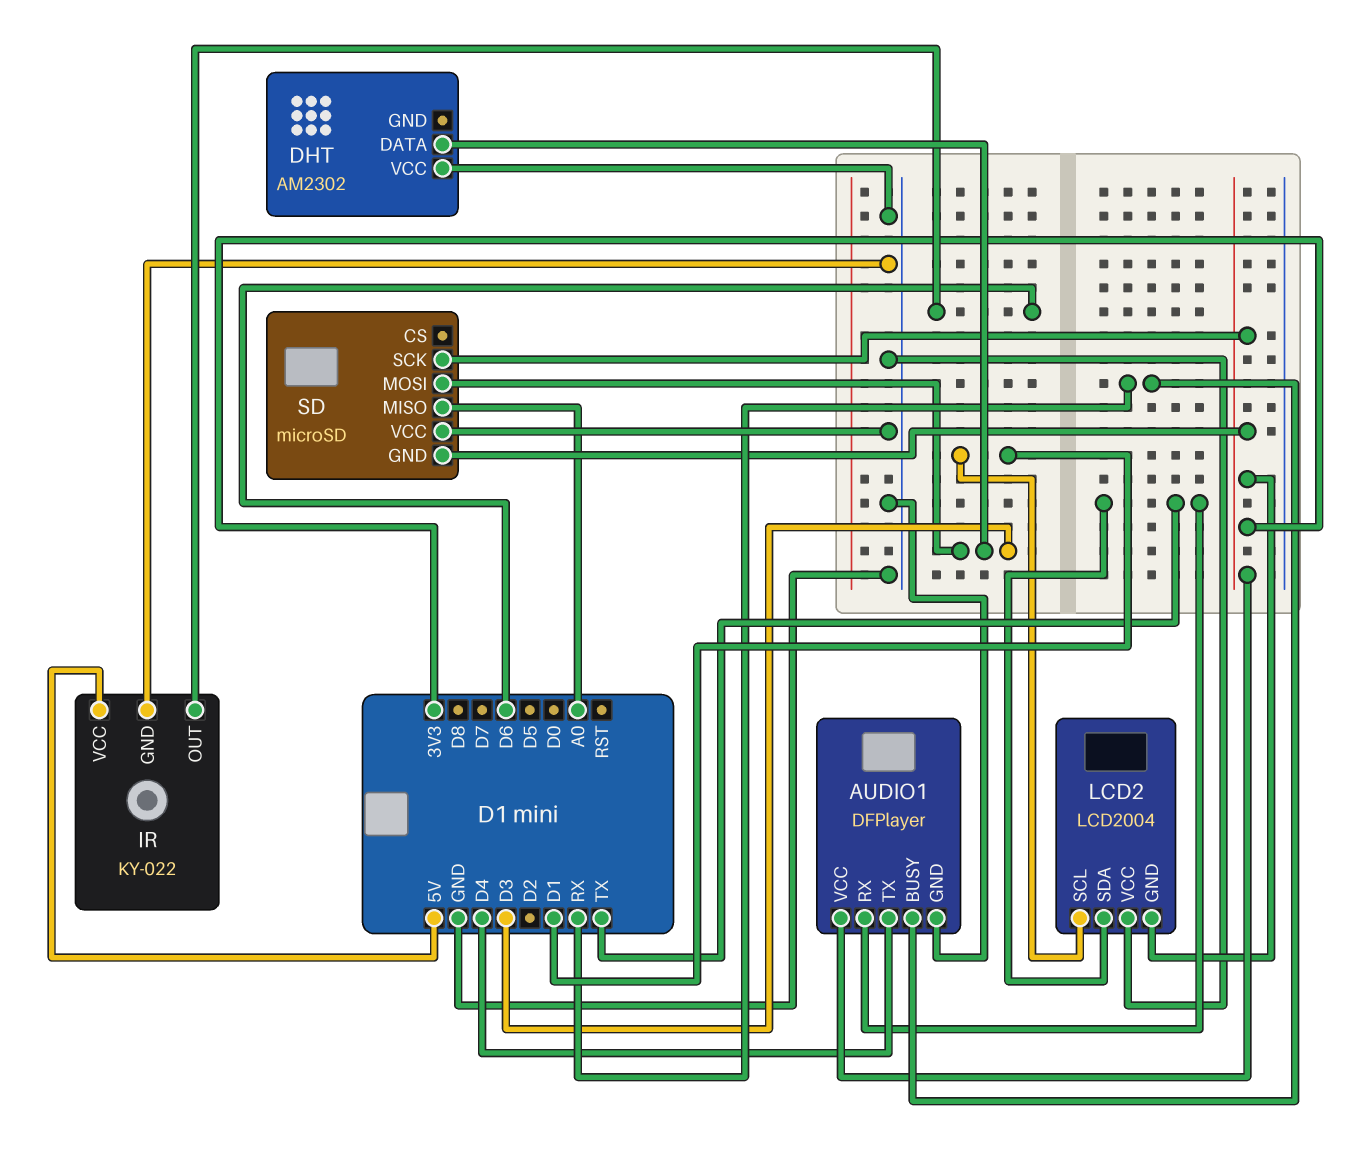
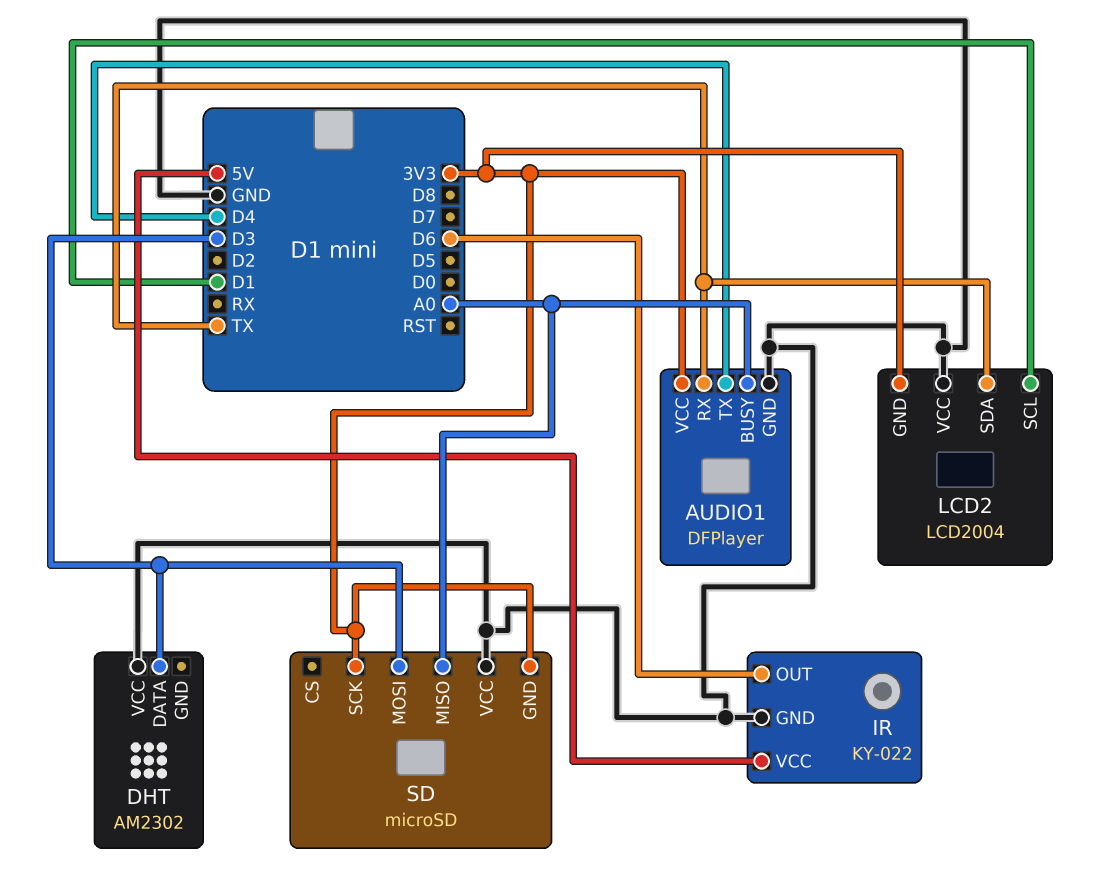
AUDIO1 pin BUSY: RX -> A0

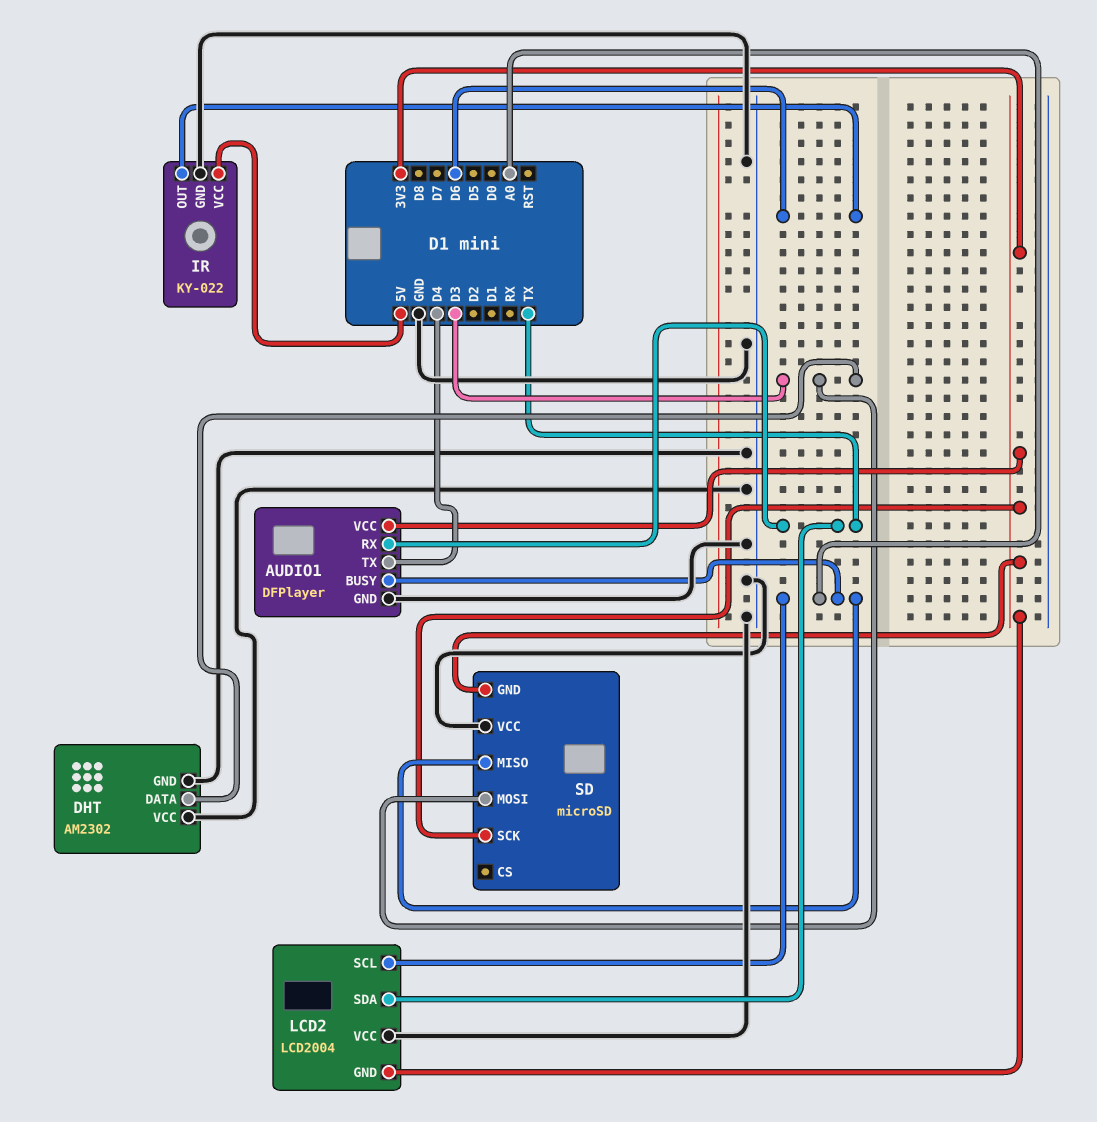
DHT pin GND: none -> GND
LCD2 pin SCL: D1 -> A0

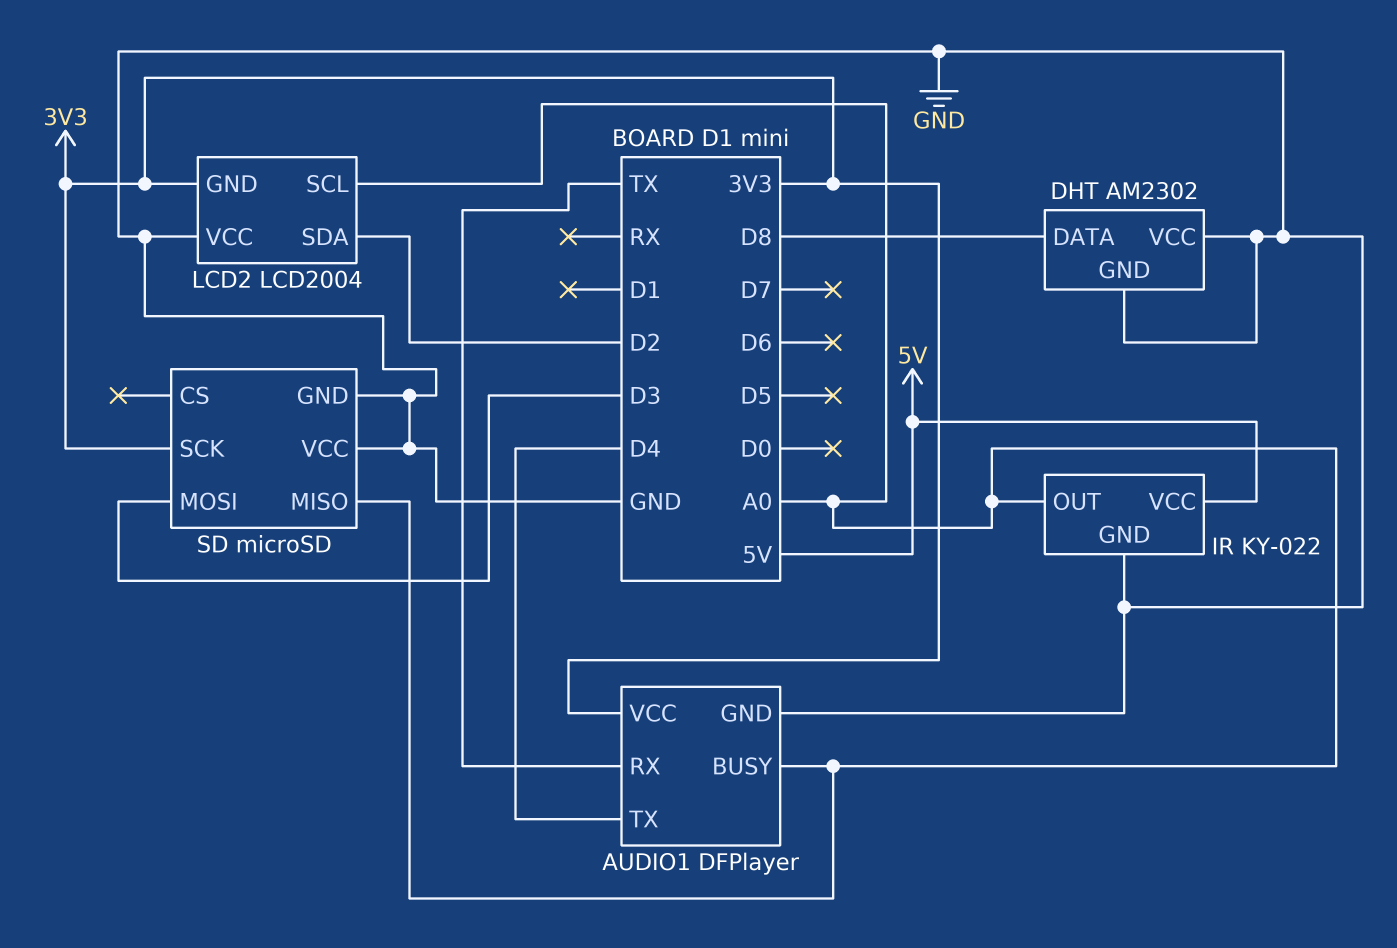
DHT pin DATA: D3 -> D8
IR pin OUT: D6 -> A0
LCD2 pin SDA: TX -> D2
SD pin GND: 3V3 -> GND

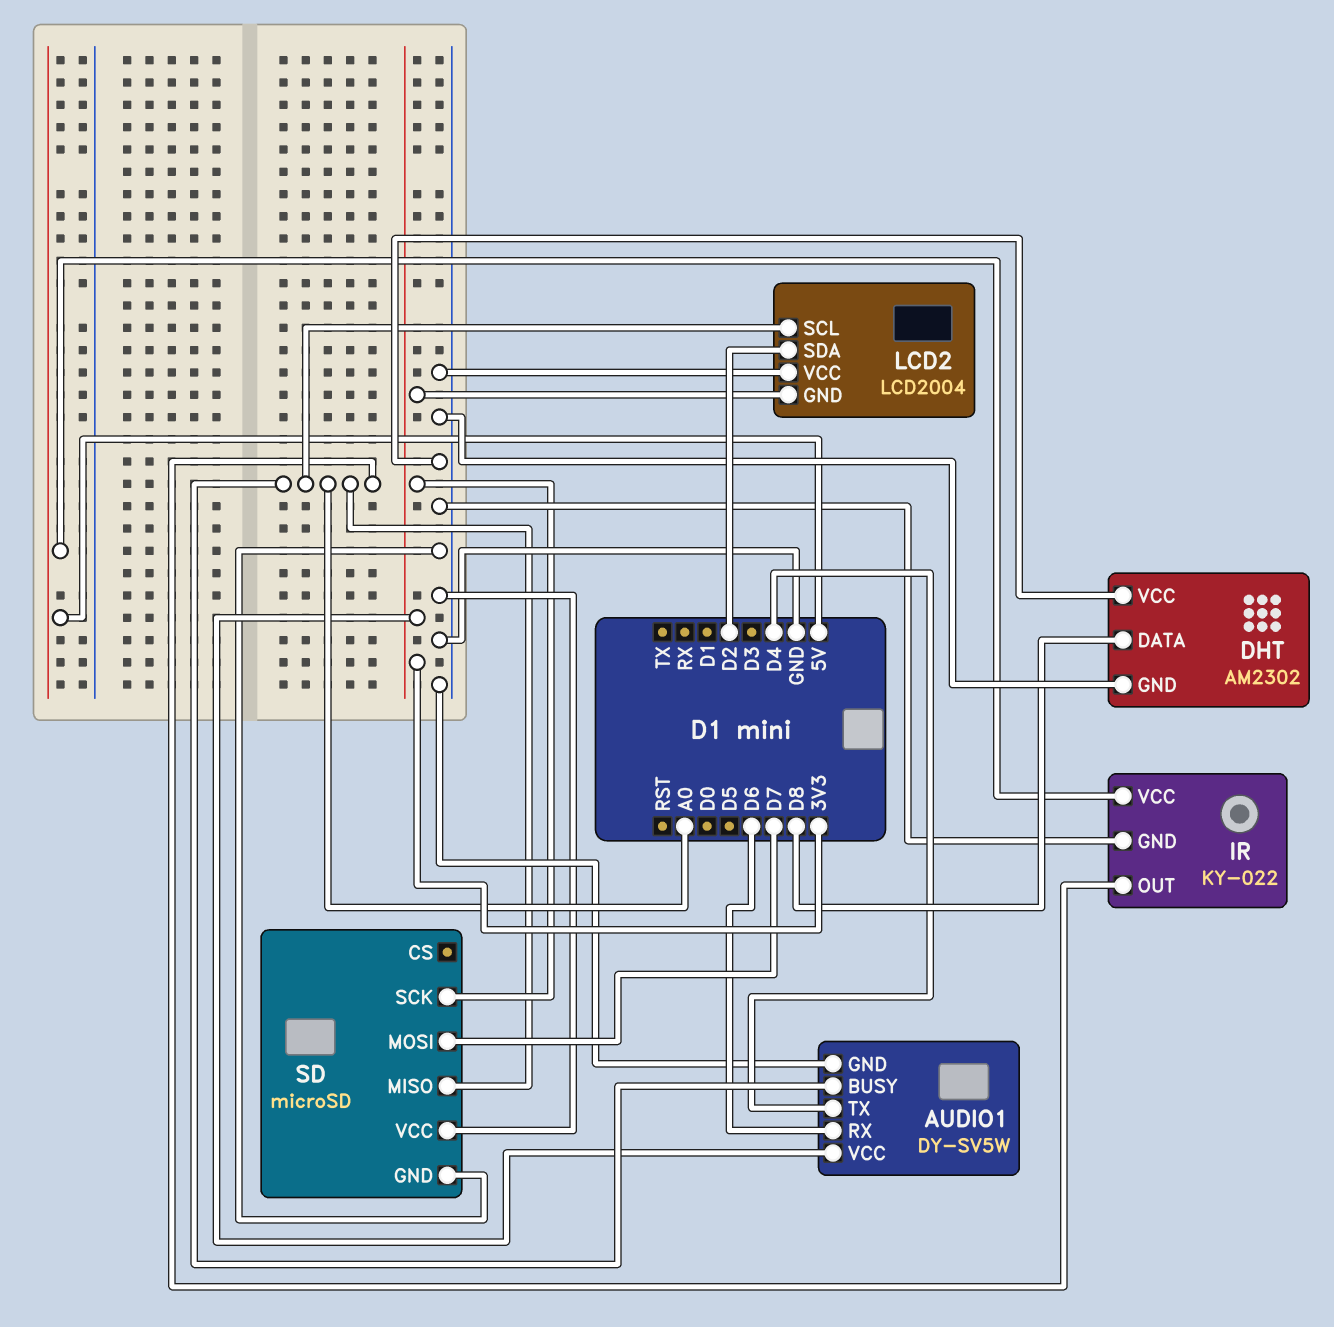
AUDIO1: DFPlayer -> DY-SV5W
AUDIO1 pin RX: TX -> D6
SD pin MOSI: D3 -> D7

